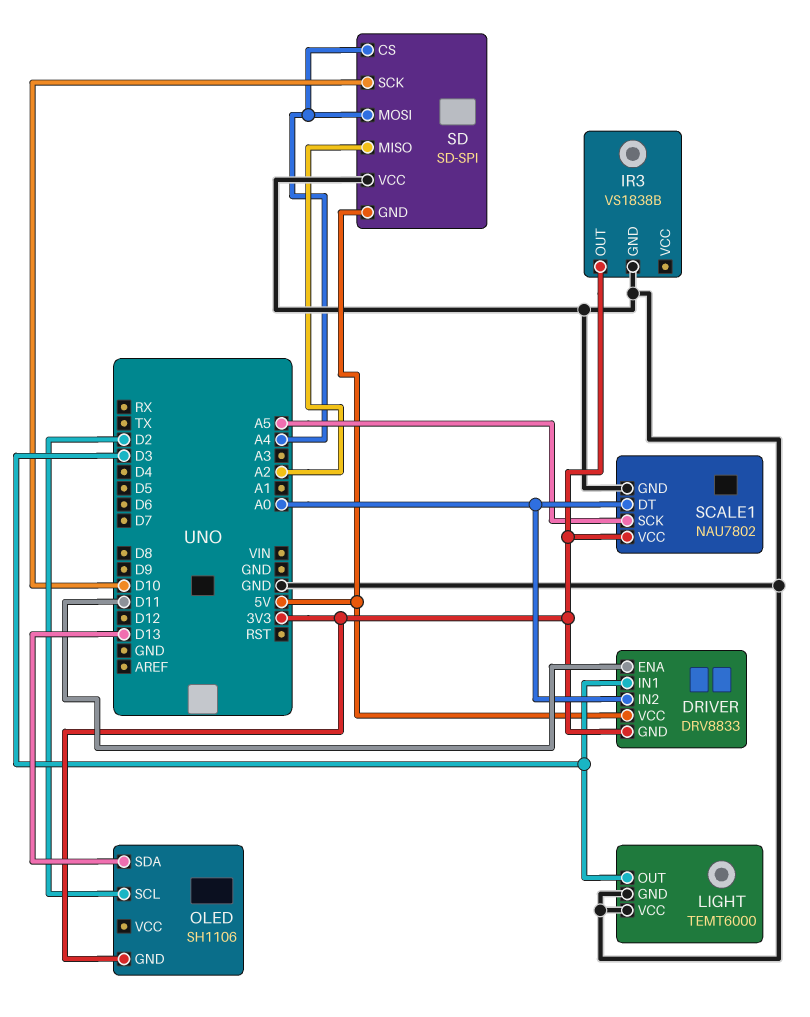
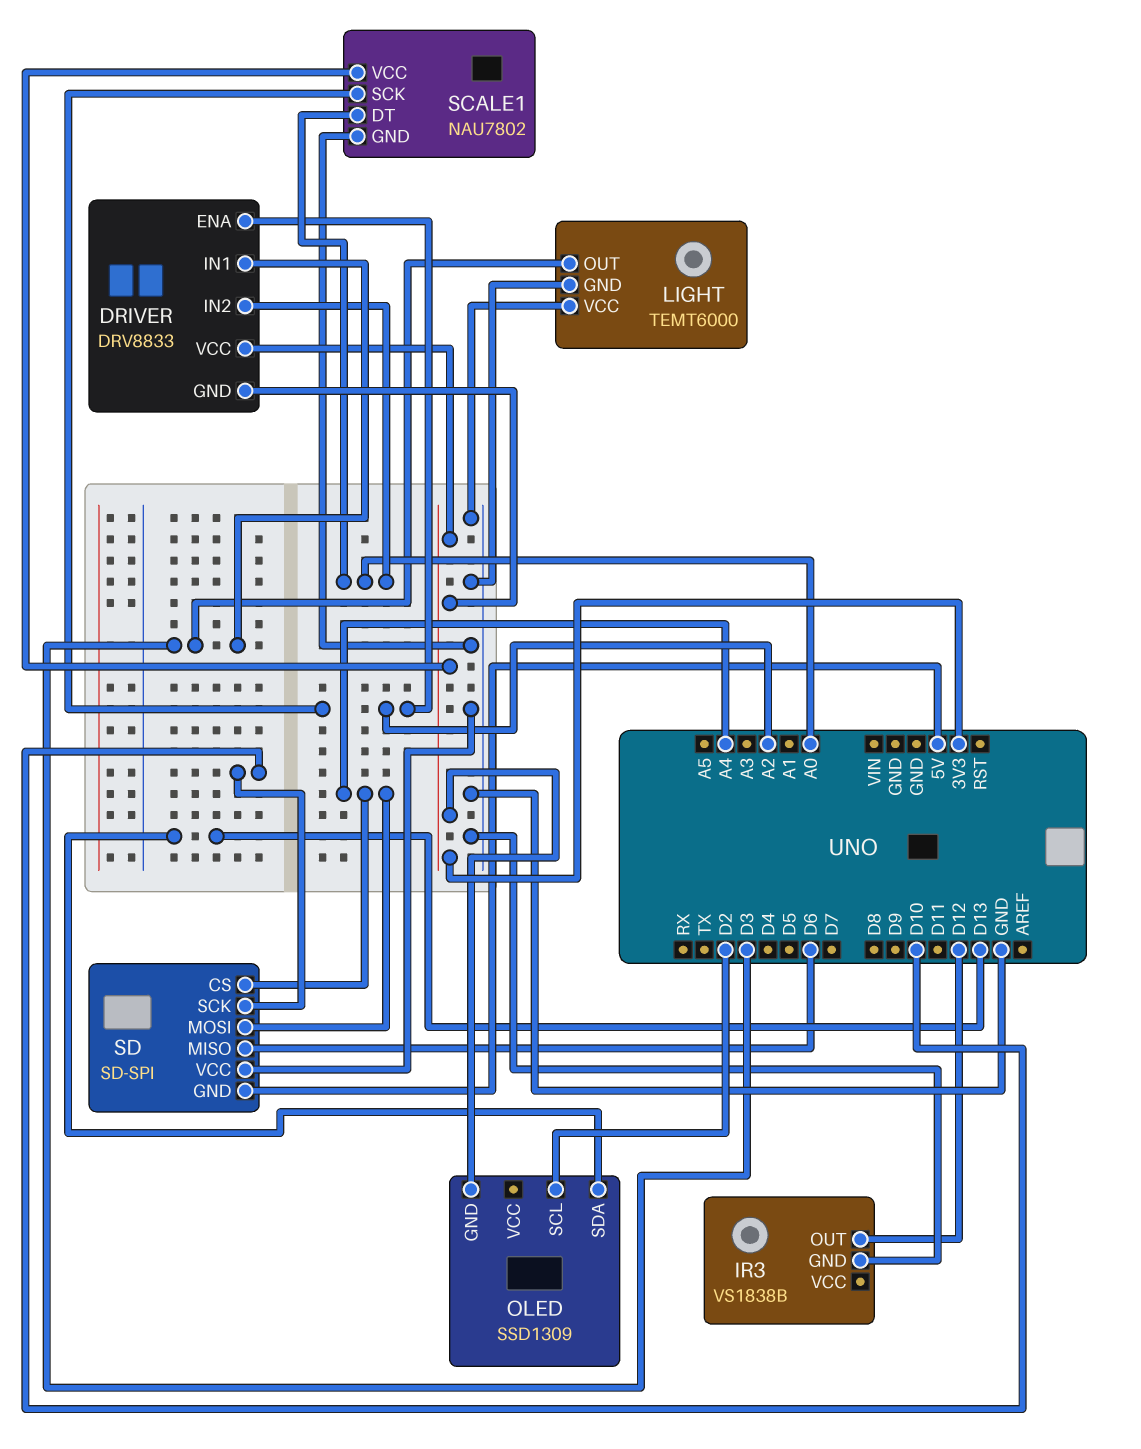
DRIVER pin ENA: D11 -> A2
DRIVER pin VCC: 5V -> 3V3
IR3 pin OUT: 3V3 -> D12
OLED: SH1106 -> SSD1309
SCALE1 pin SCK: A5 -> A2
SD pin MISO: A2 -> D6

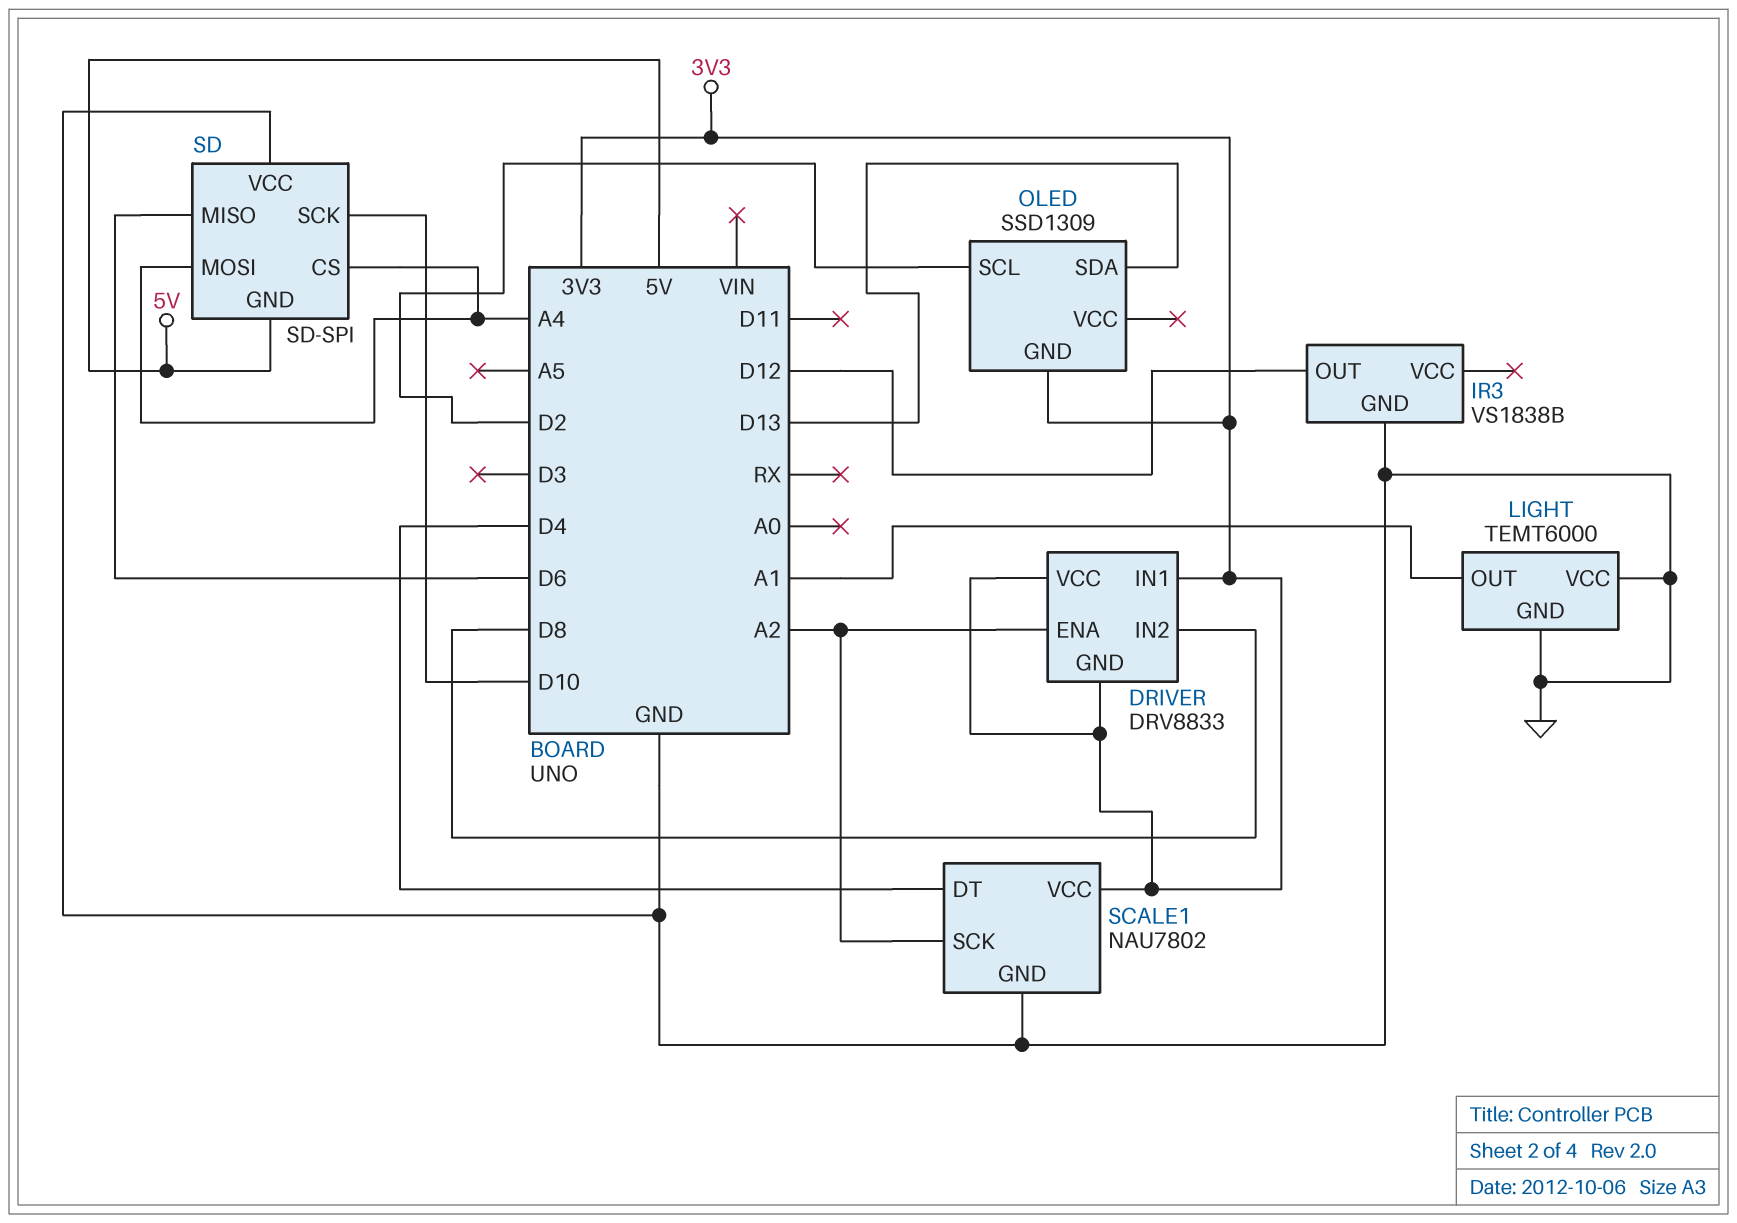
DRIVER pin IN1: D3 -> 3V3
DRIVER pin IN2: A0 -> D8
LIGHT pin OUT: D3 -> A1
SCALE1 pin DT: A0 -> D4

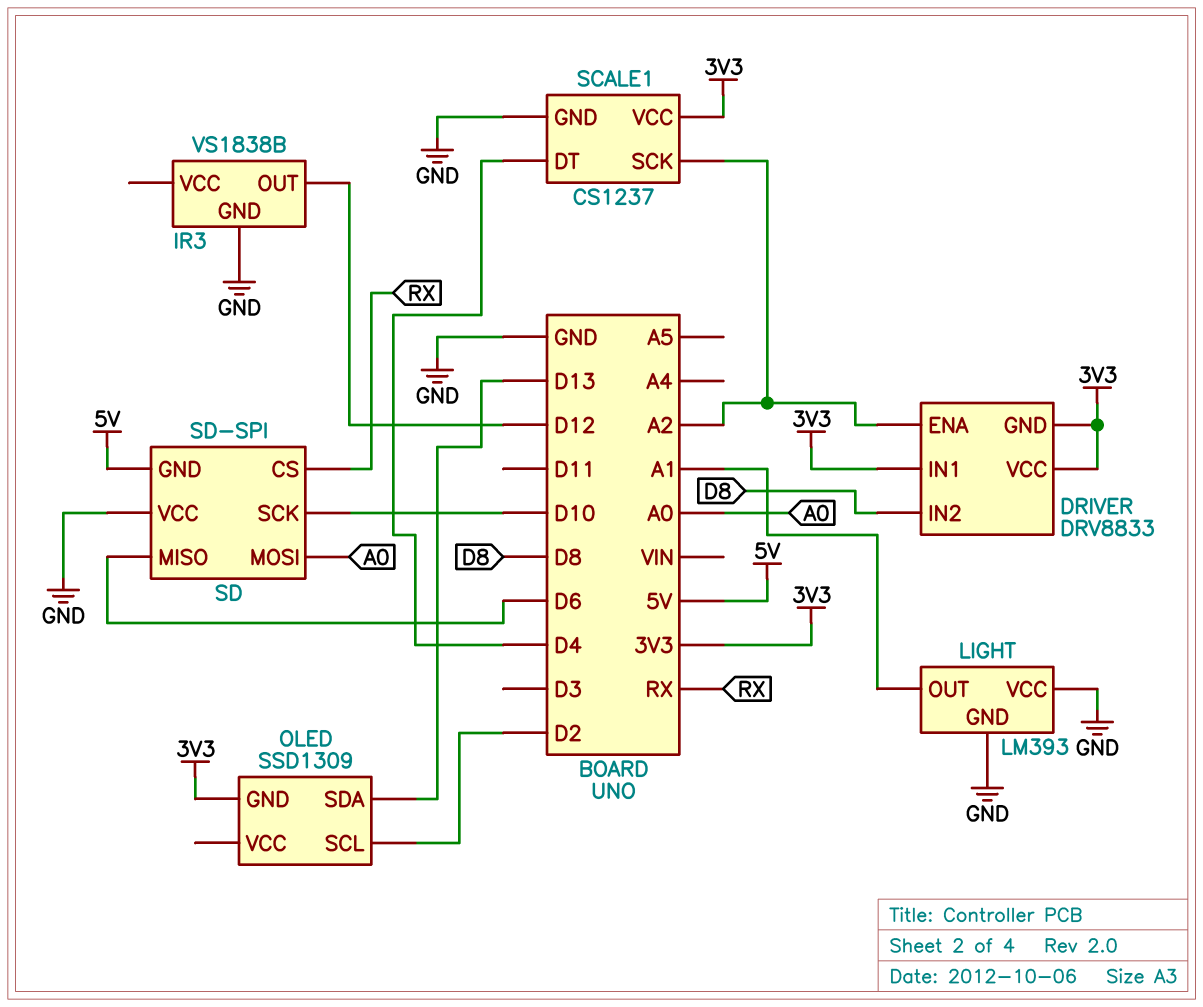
LIGHT: TEMT6000 -> LM393
SCALE1: NAU7802 -> CS1237
SD pin CS: A4 -> RX
SD pin MOSI: A4 -> A0

